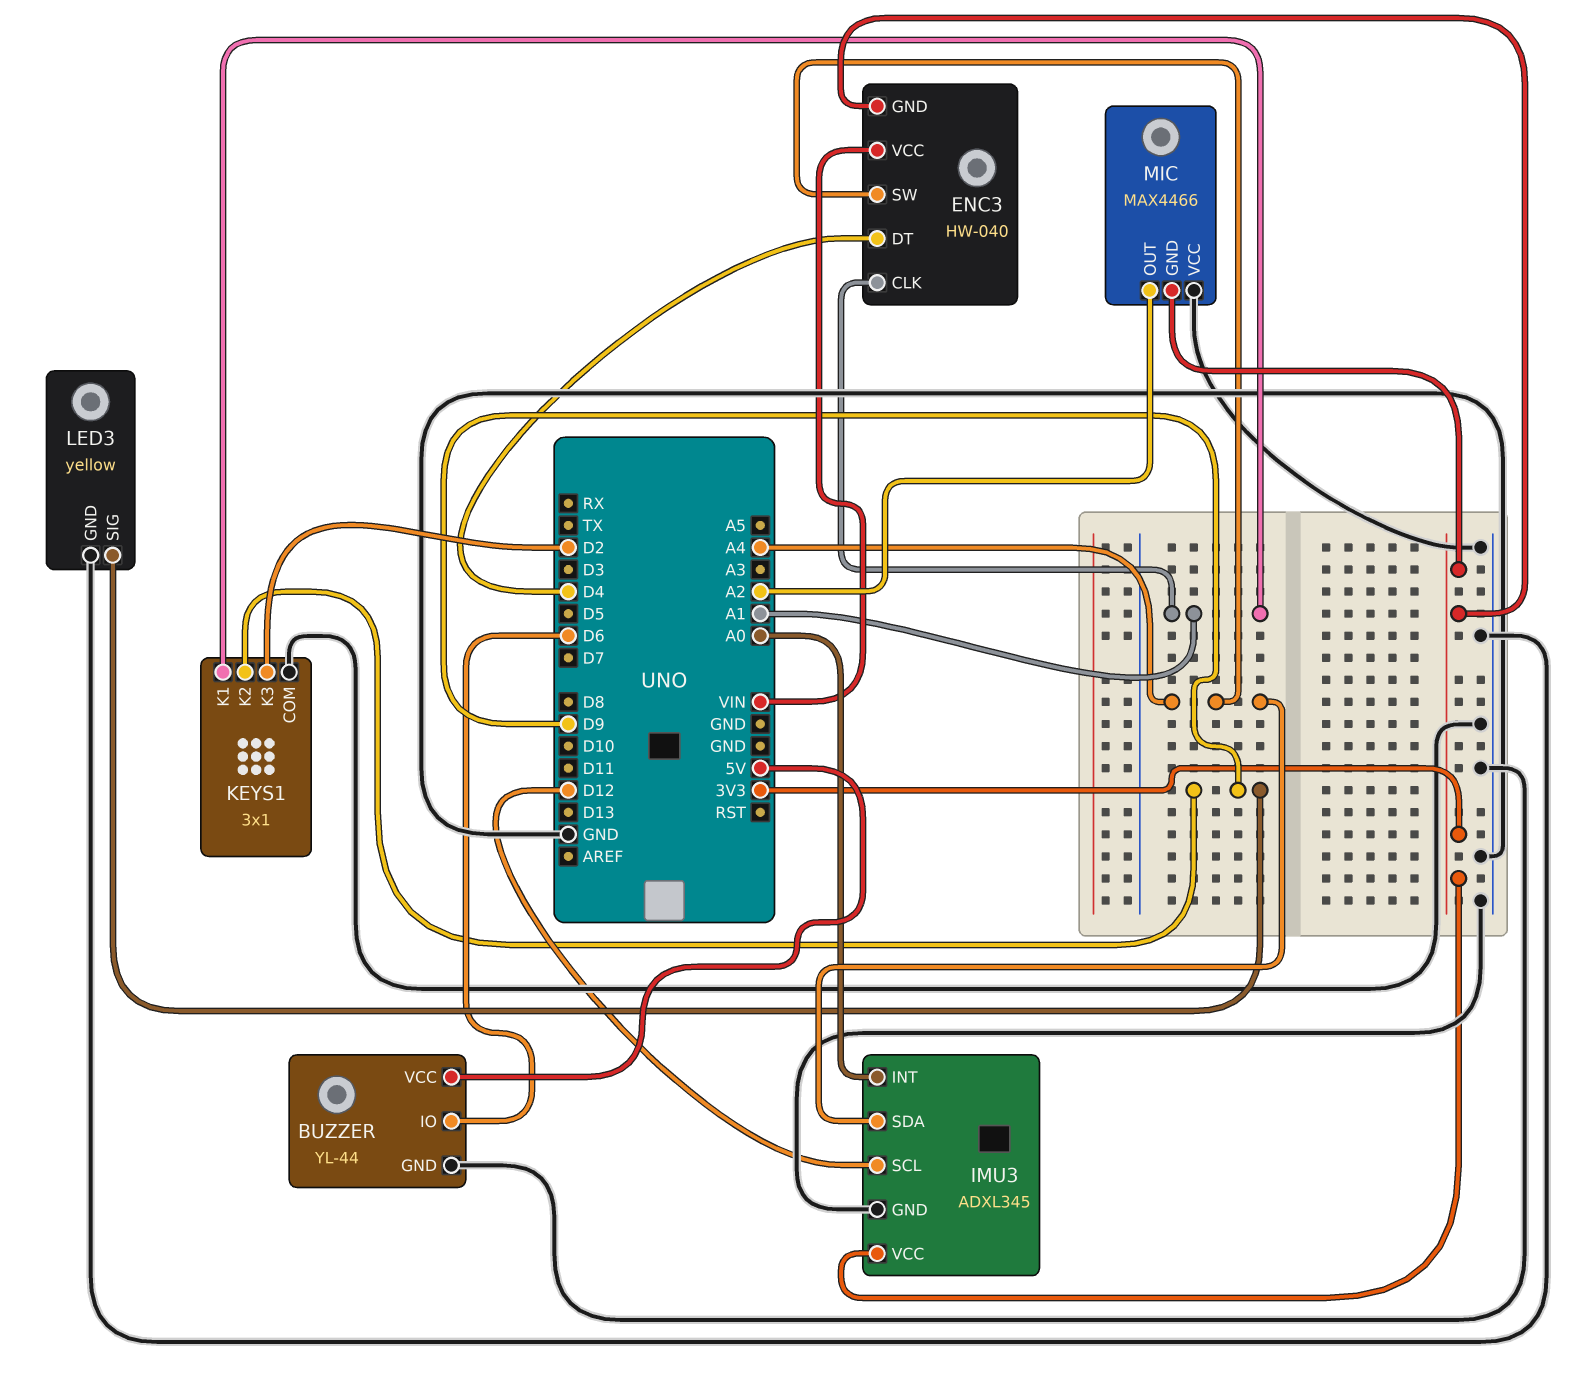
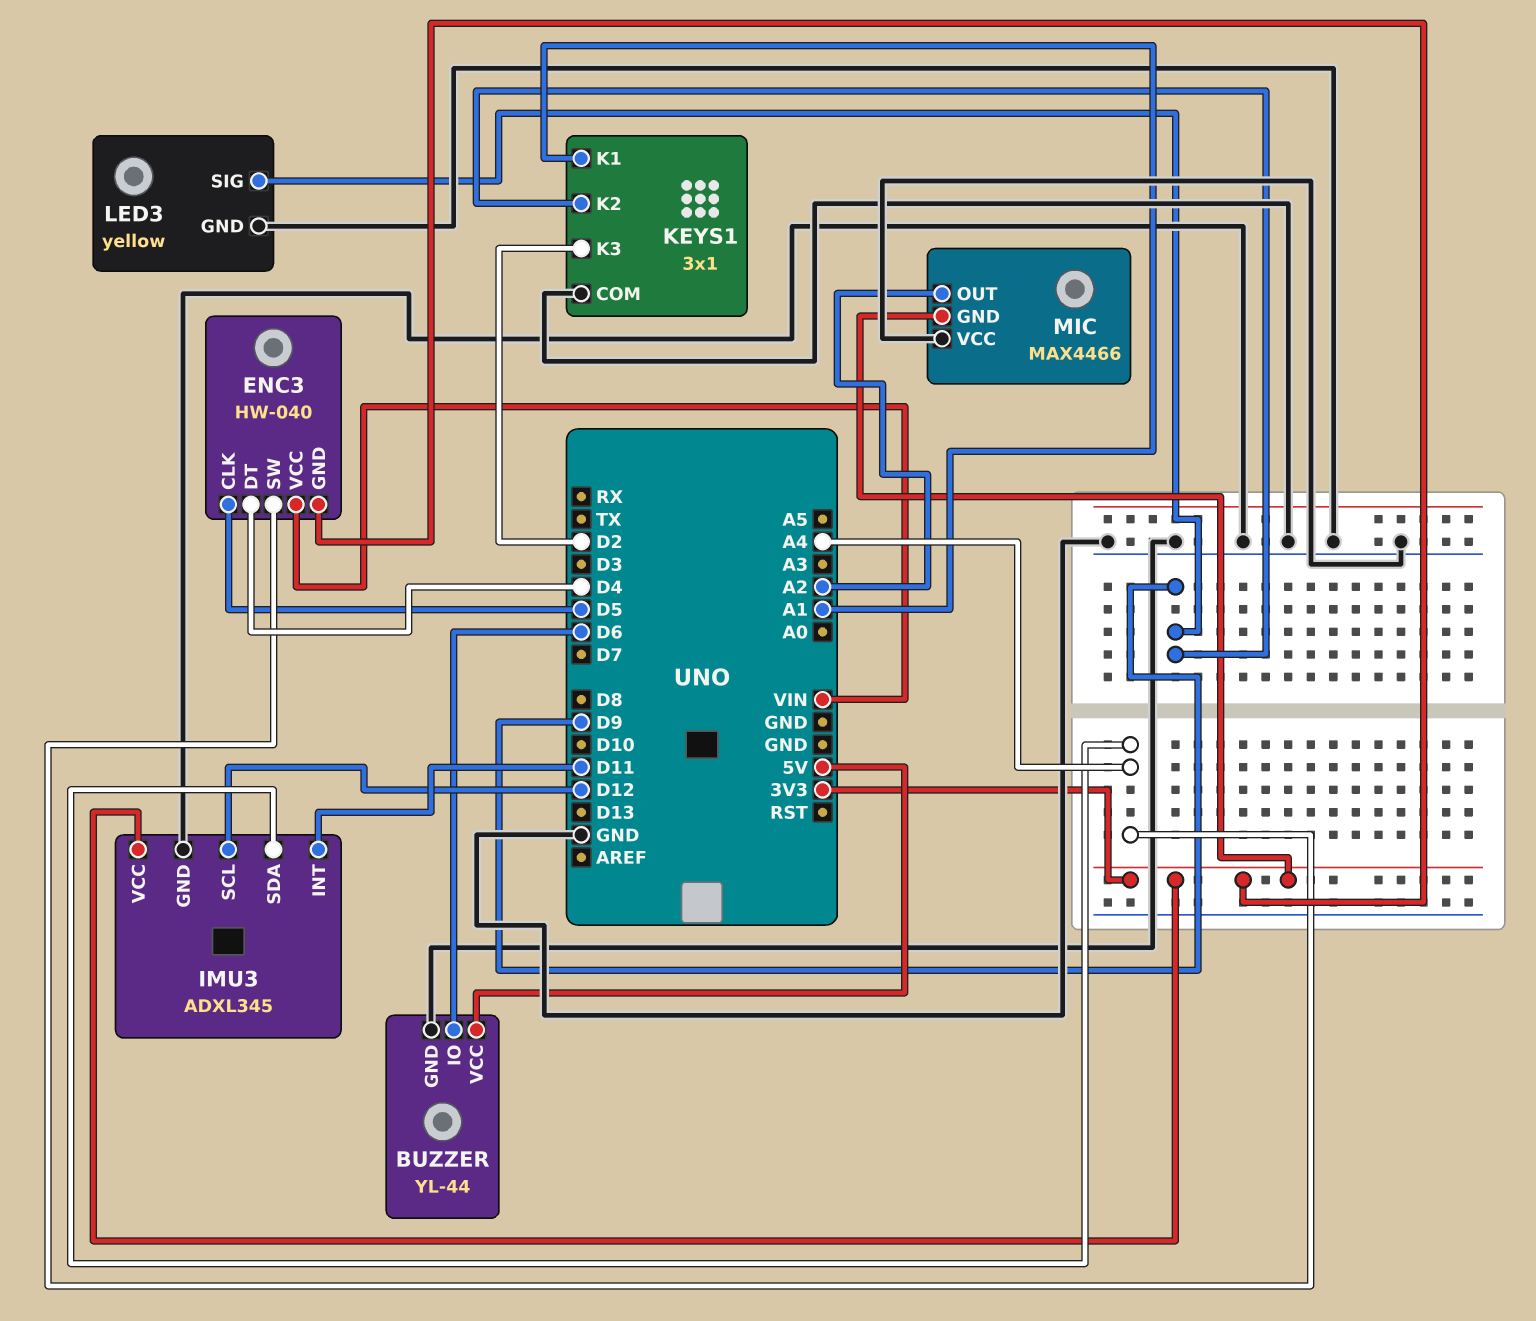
ENC3 pin CLK: A1 -> D5
IMU3 pin INT: A0 -> D11

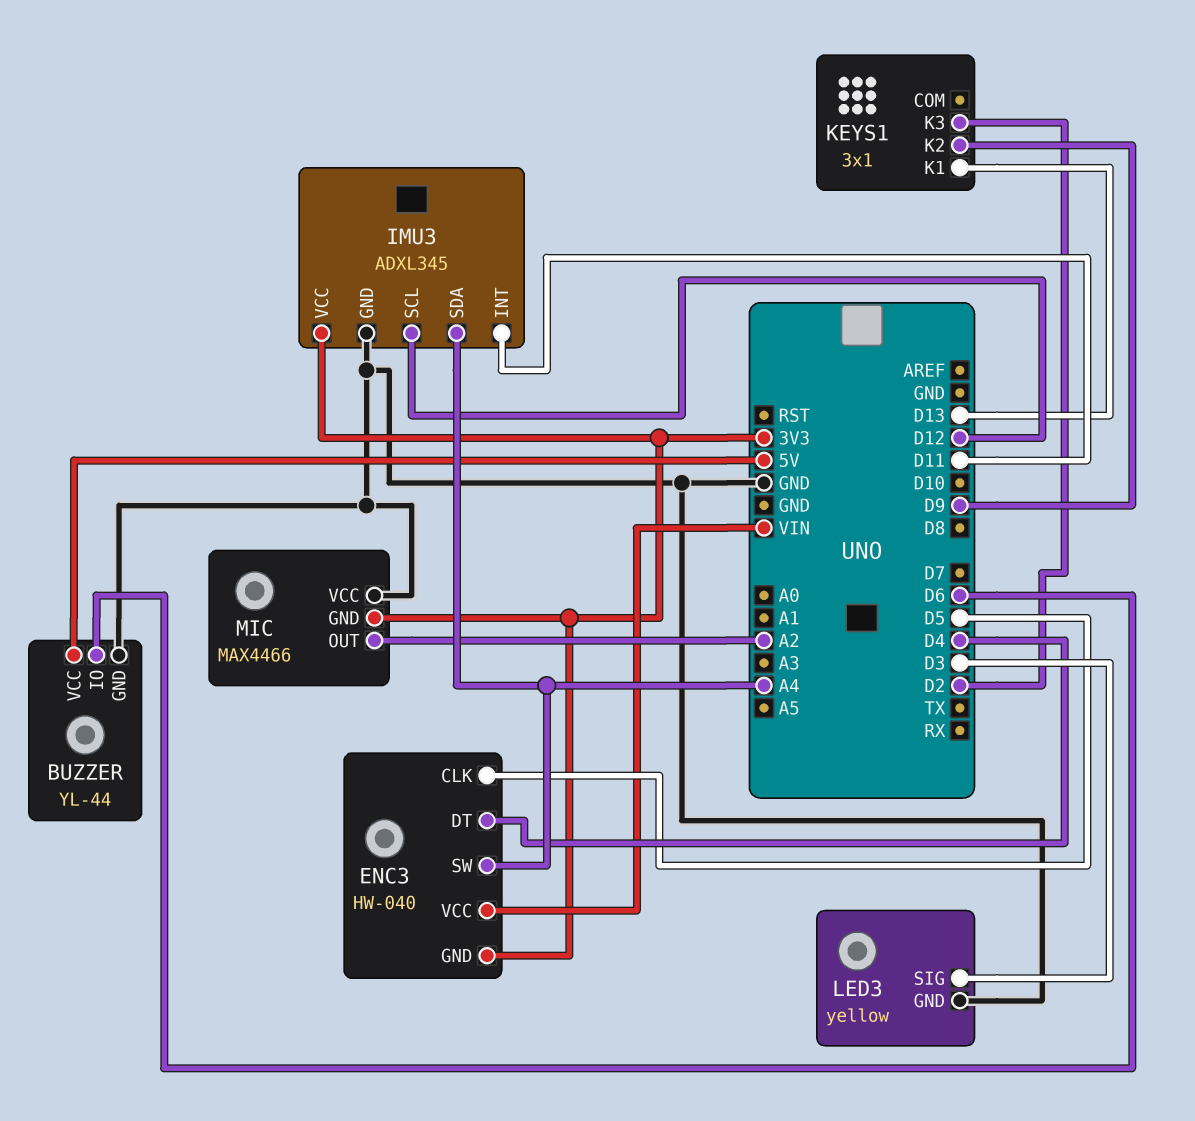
KEYS1 pin COM: GND -> none
KEYS1 pin K1: A1 -> D13
LED3 pin SIG: D9 -> D3

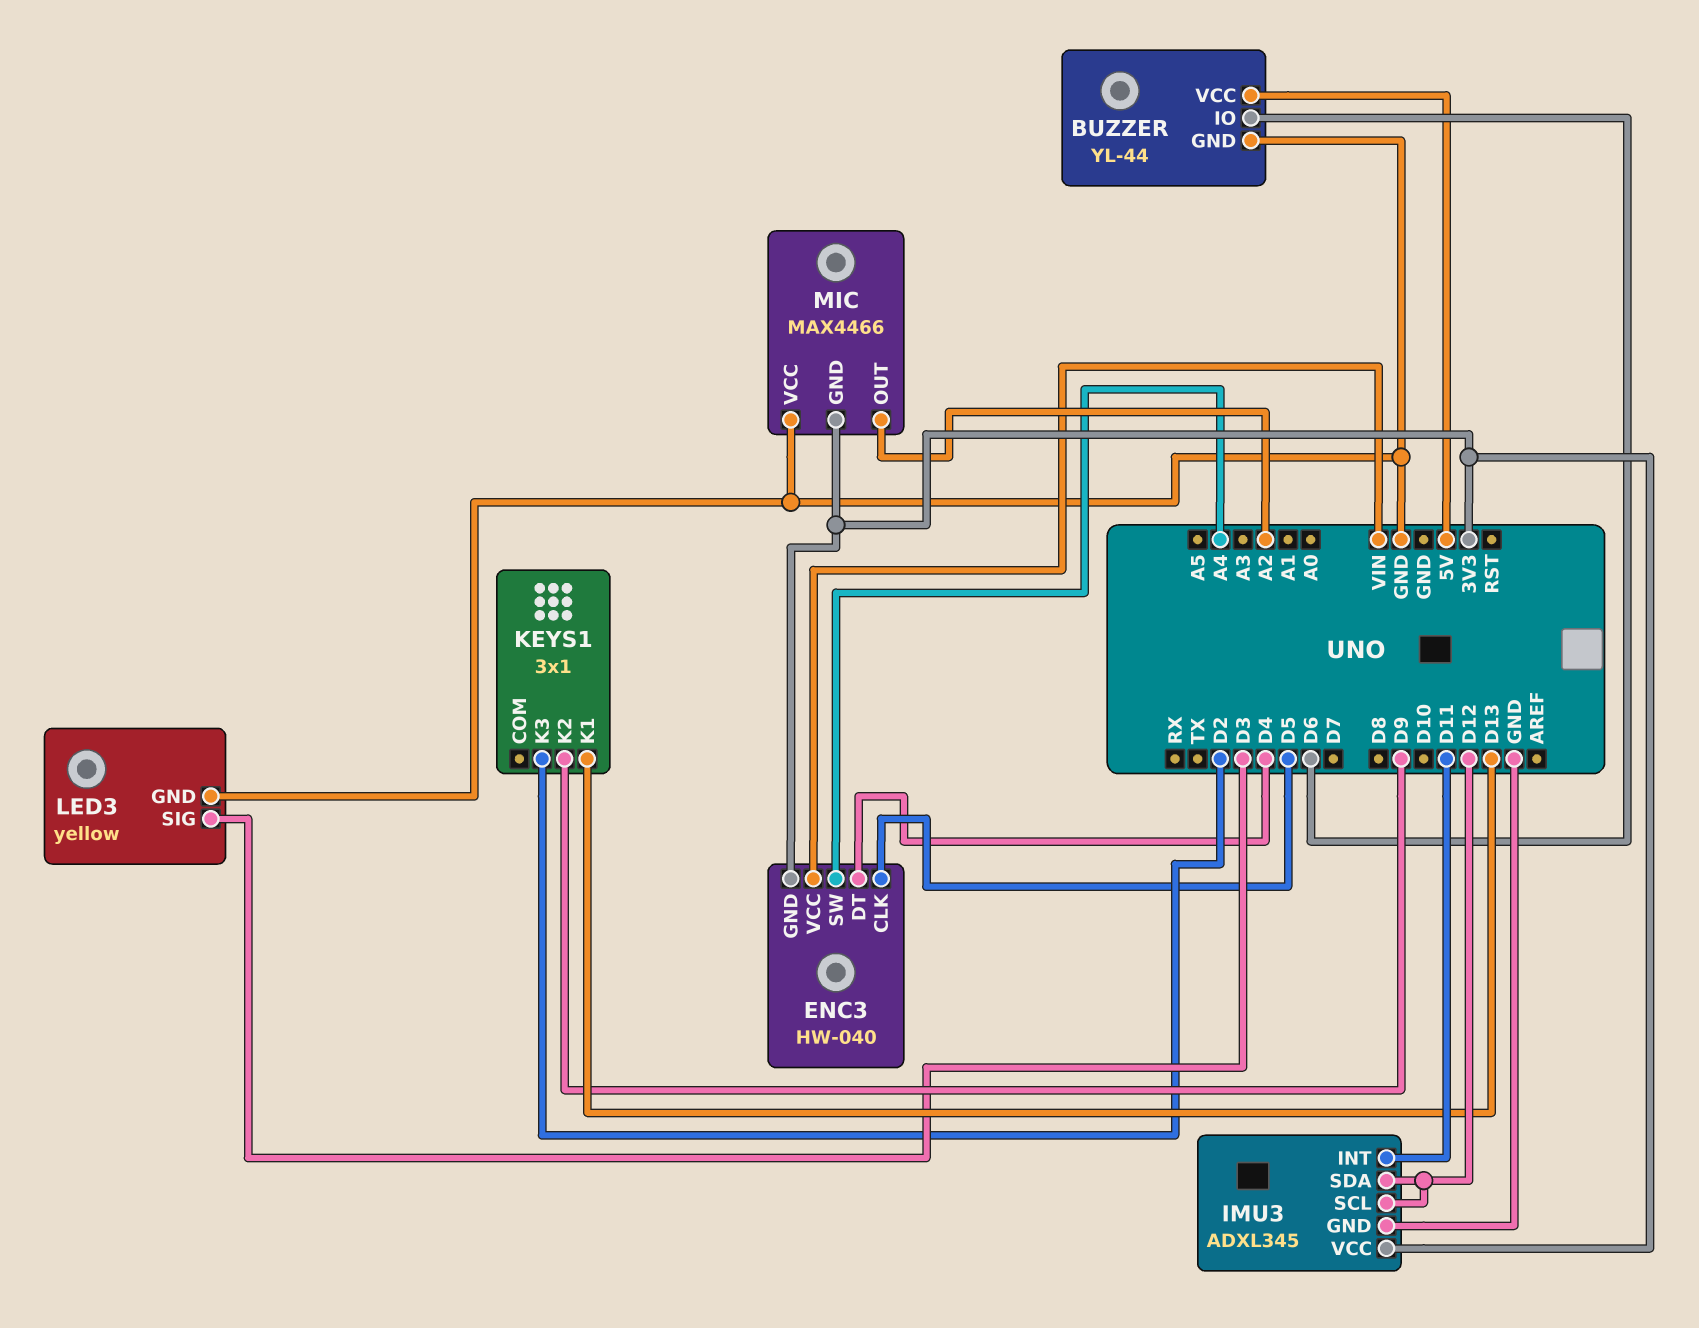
IMU3 pin SDA: A4 -> D12

